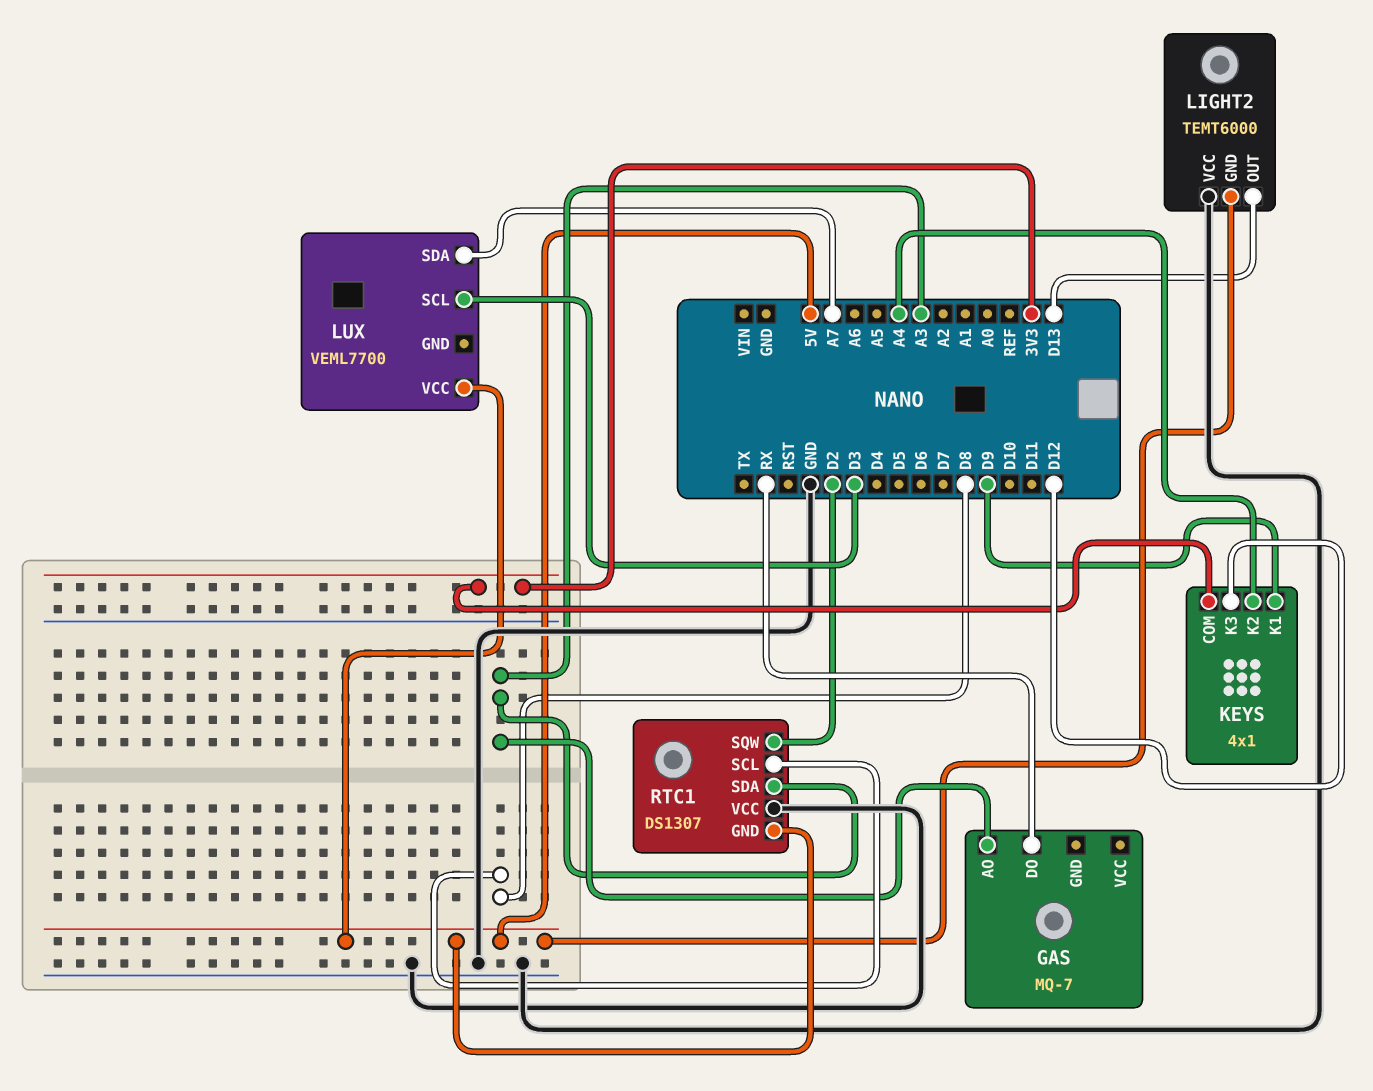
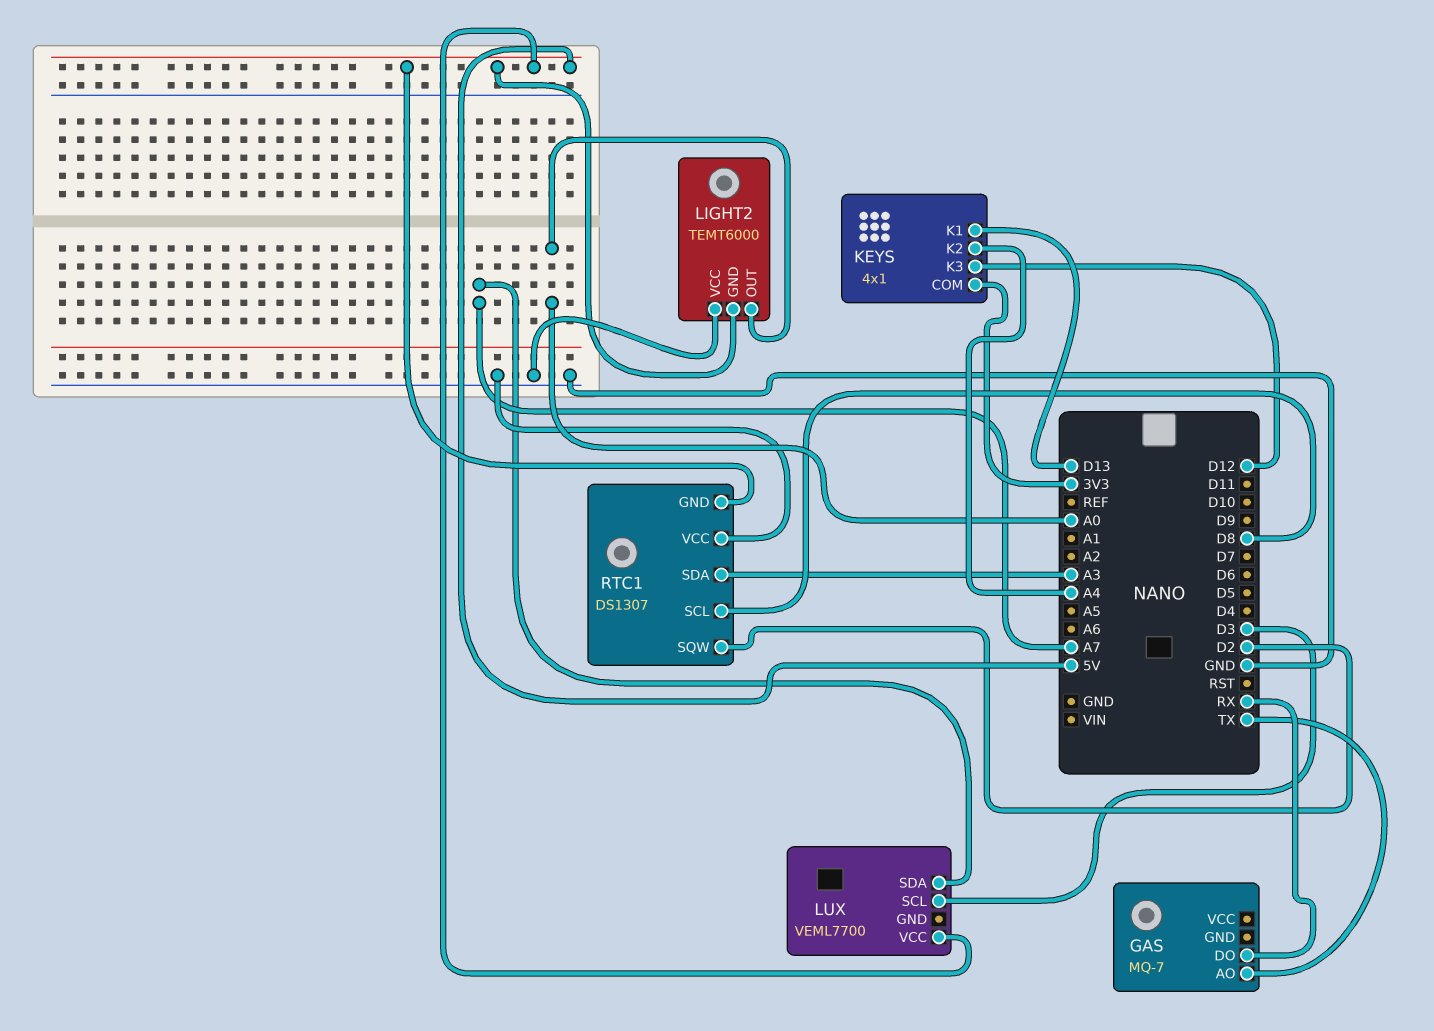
GAS pin AO: A3 -> TX
KEYS pin K1: D9 -> D13
LIGHT2 pin OUT: D13 -> A0

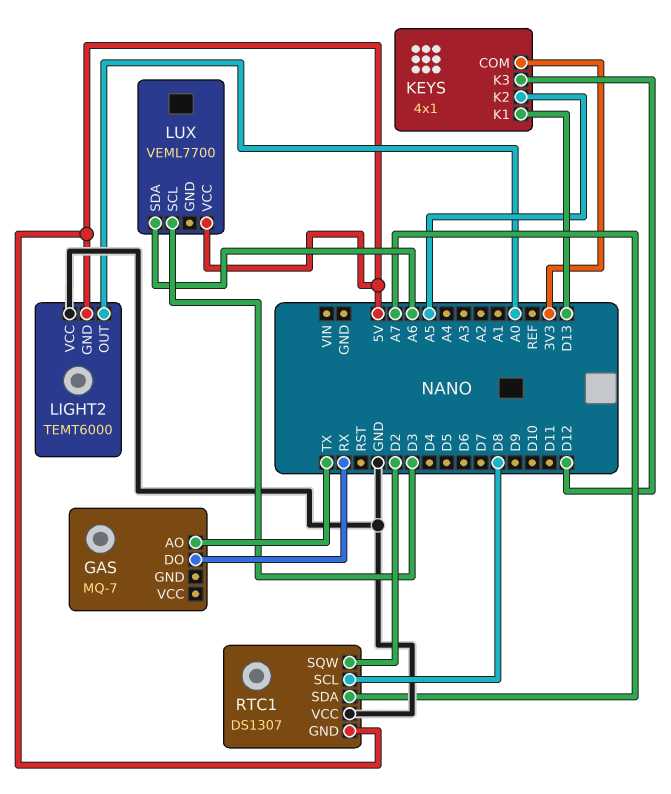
KEYS pin K2: A4 -> A5
LUX pin SDA: A7 -> A6
RTC1 pin SDA: A3 -> A7

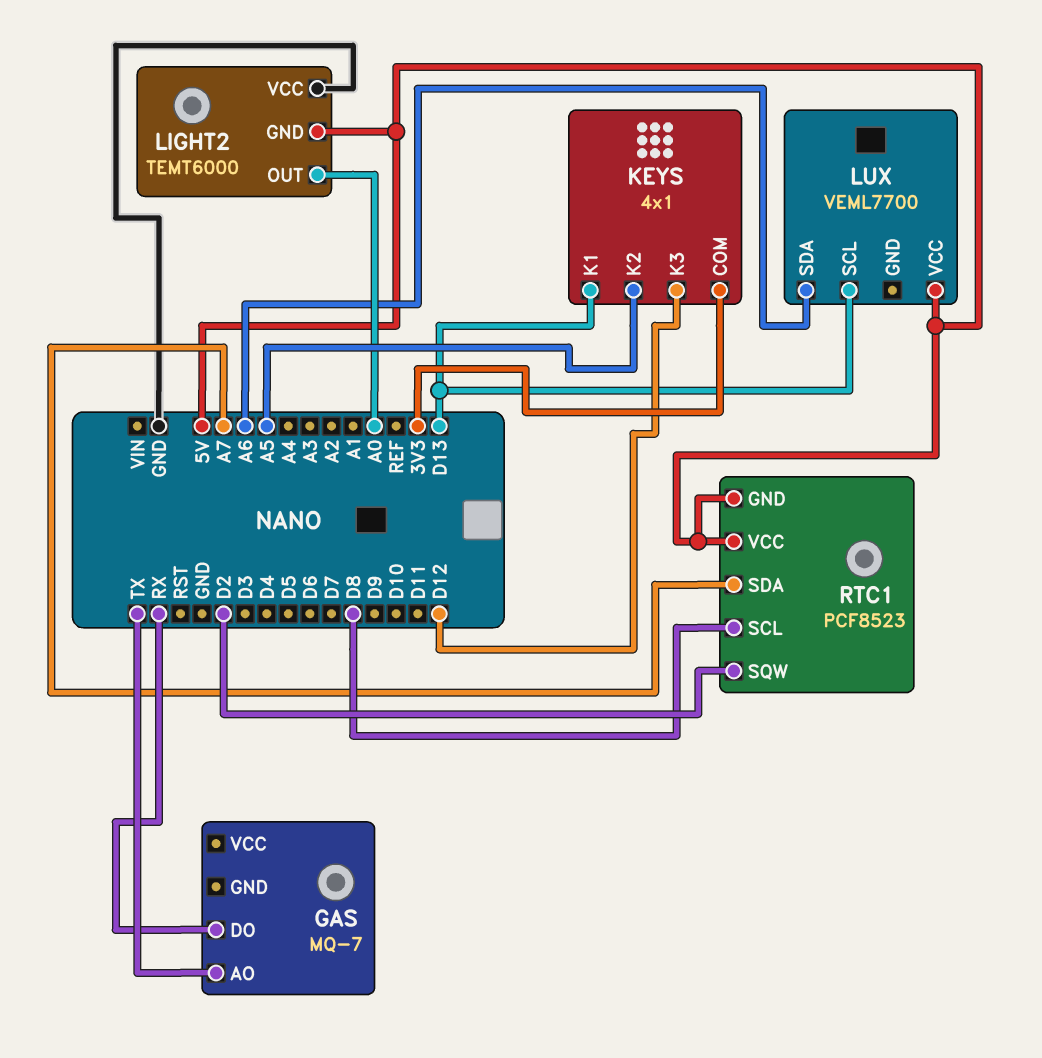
LUX pin SCL: D3 -> D13
RTC1: DS1307 -> PCF8523
RTC1 pin VCC: GND -> 5V

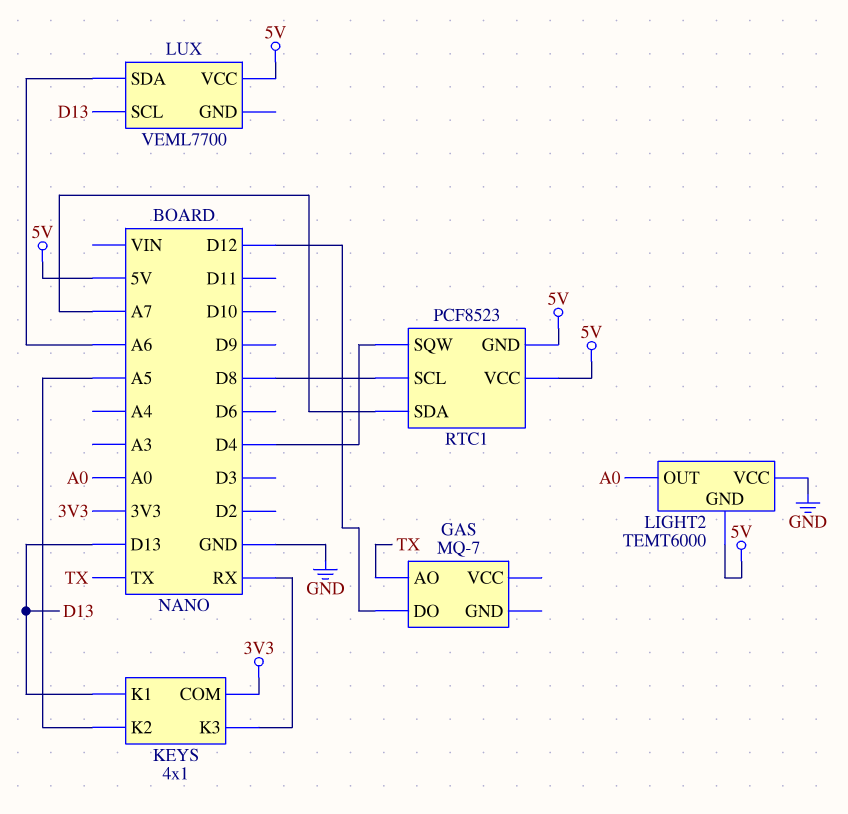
GAS pin DO: RX -> D12
KEYS pin K3: D12 -> RX
RTC1 pin SQW: D2 -> D4

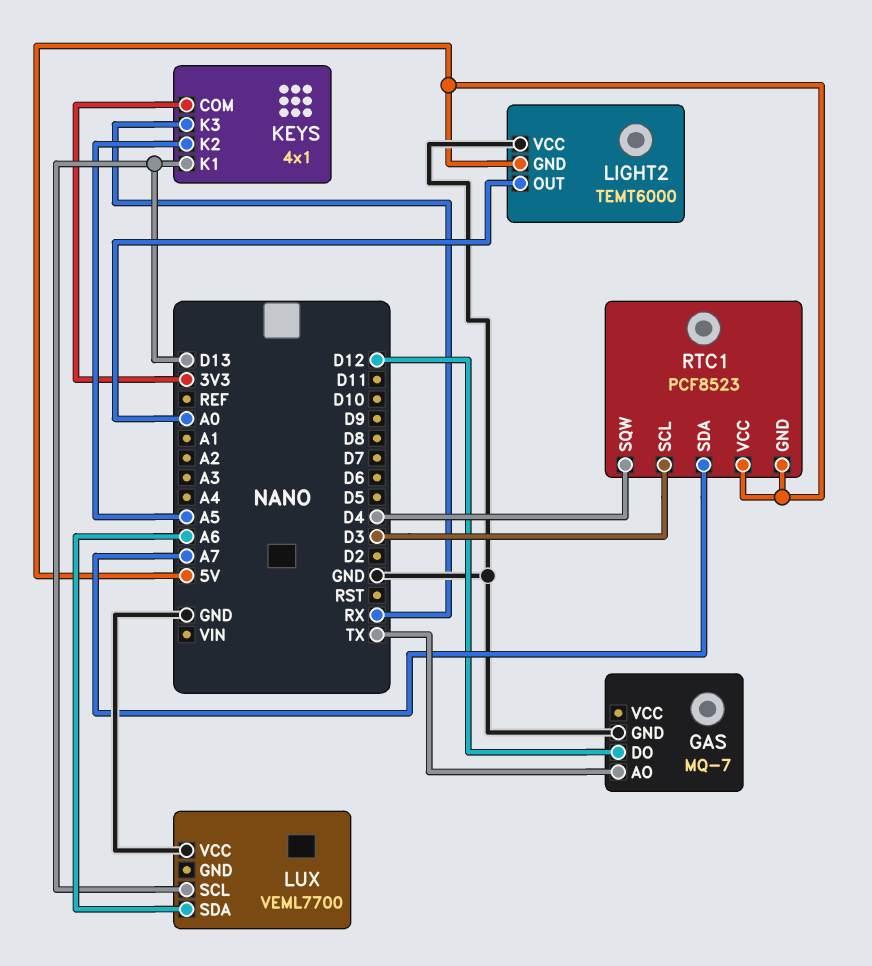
GAS pin GND: none -> GND
LUX pin VCC: 5V -> GND
RTC1 pin SCL: D8 -> D3

